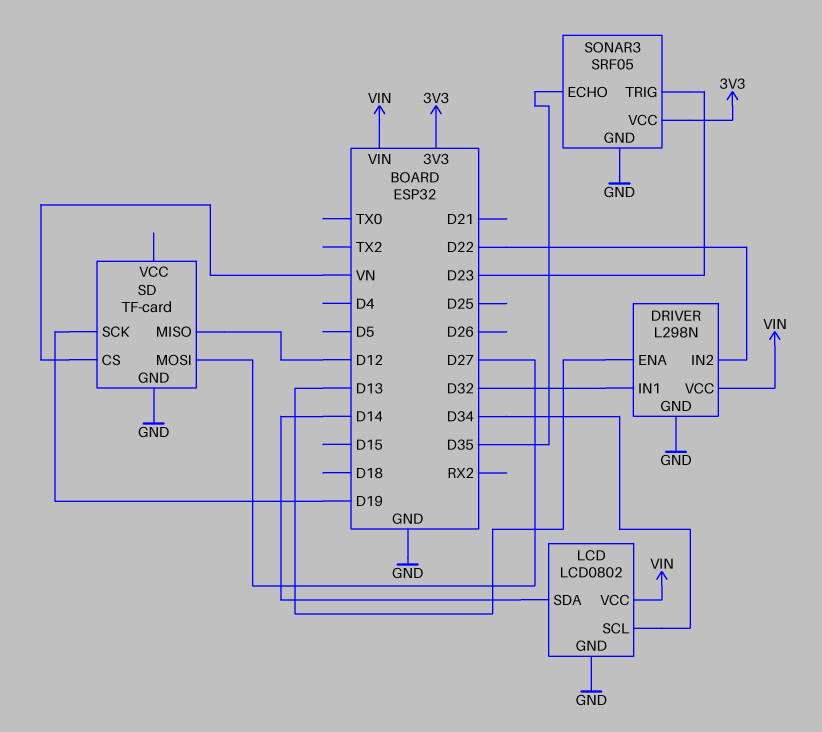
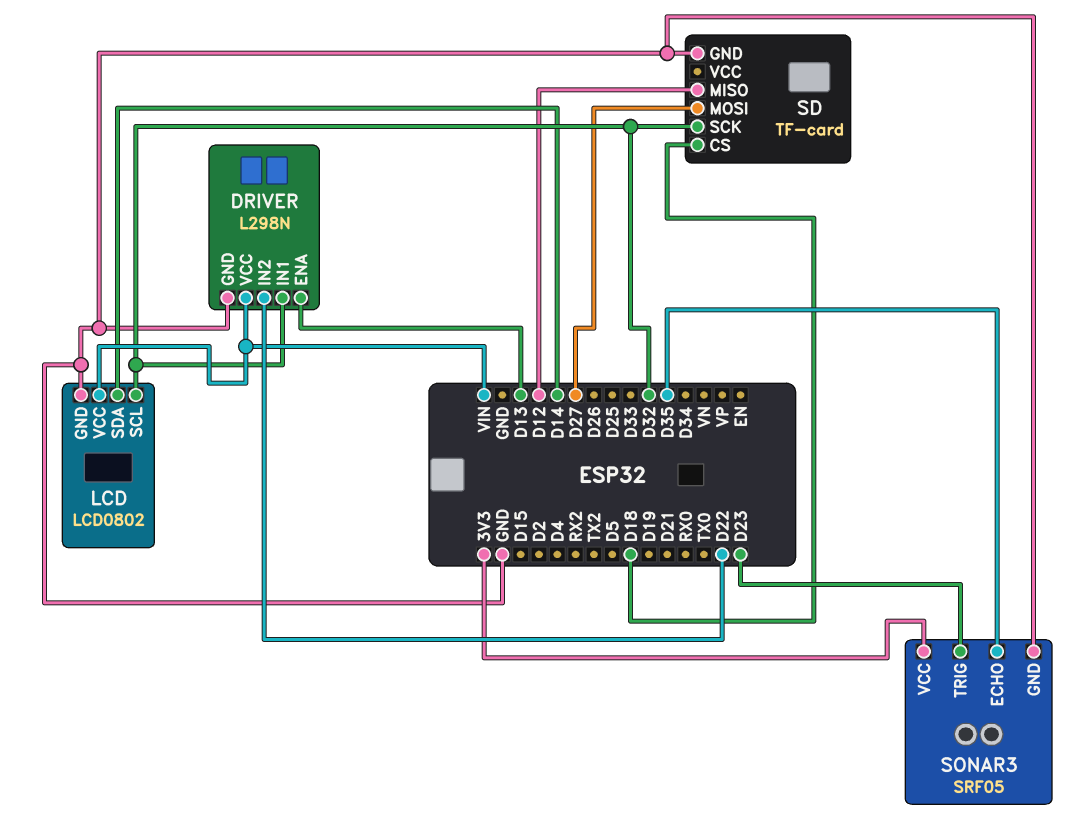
LCD pin SCL: D34 -> D32
SD pin CS: VN -> D18
SD pin SCK: D19 -> D32

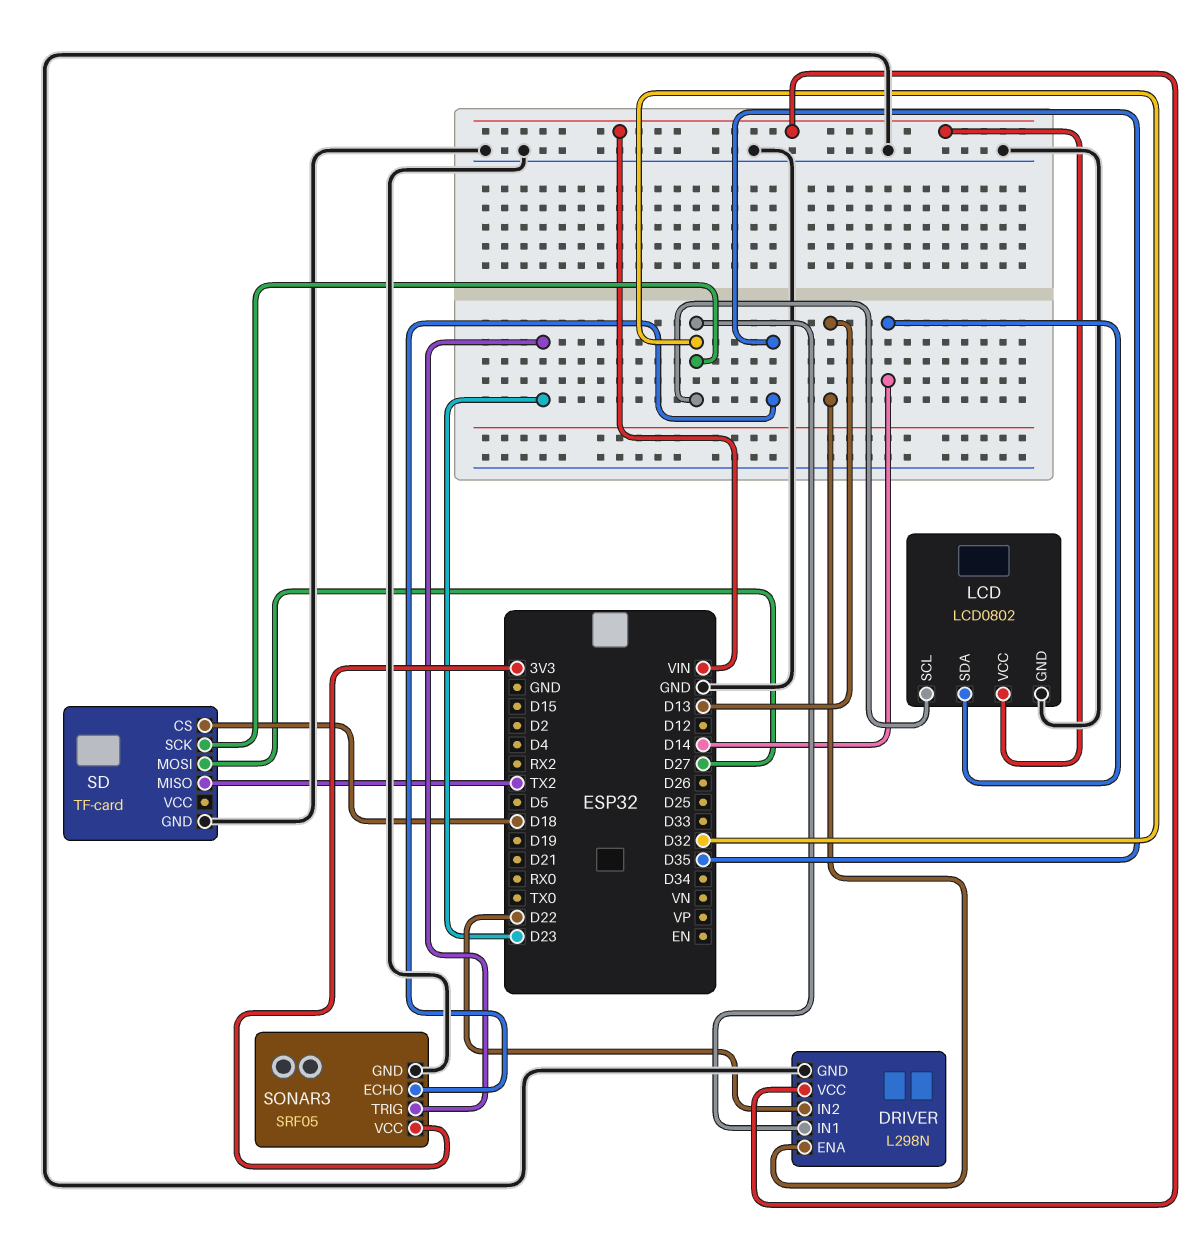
SD pin MISO: D12 -> TX2

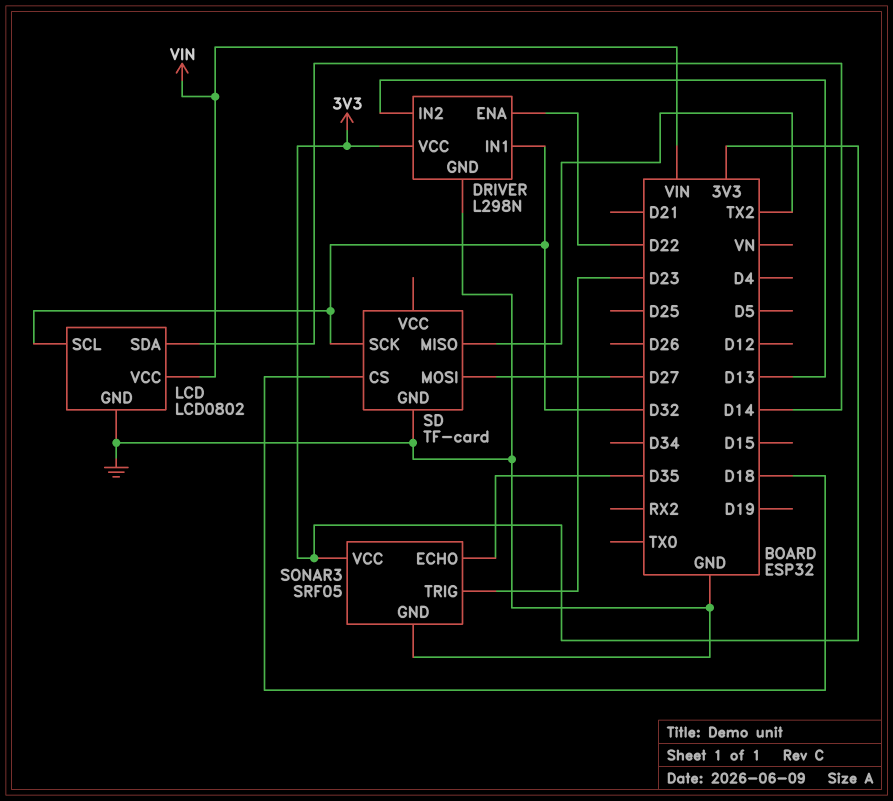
DRIVER pin ENA: D13 -> D22
DRIVER pin IN2: D22 -> D13
DRIVER pin VCC: VIN -> 3V3

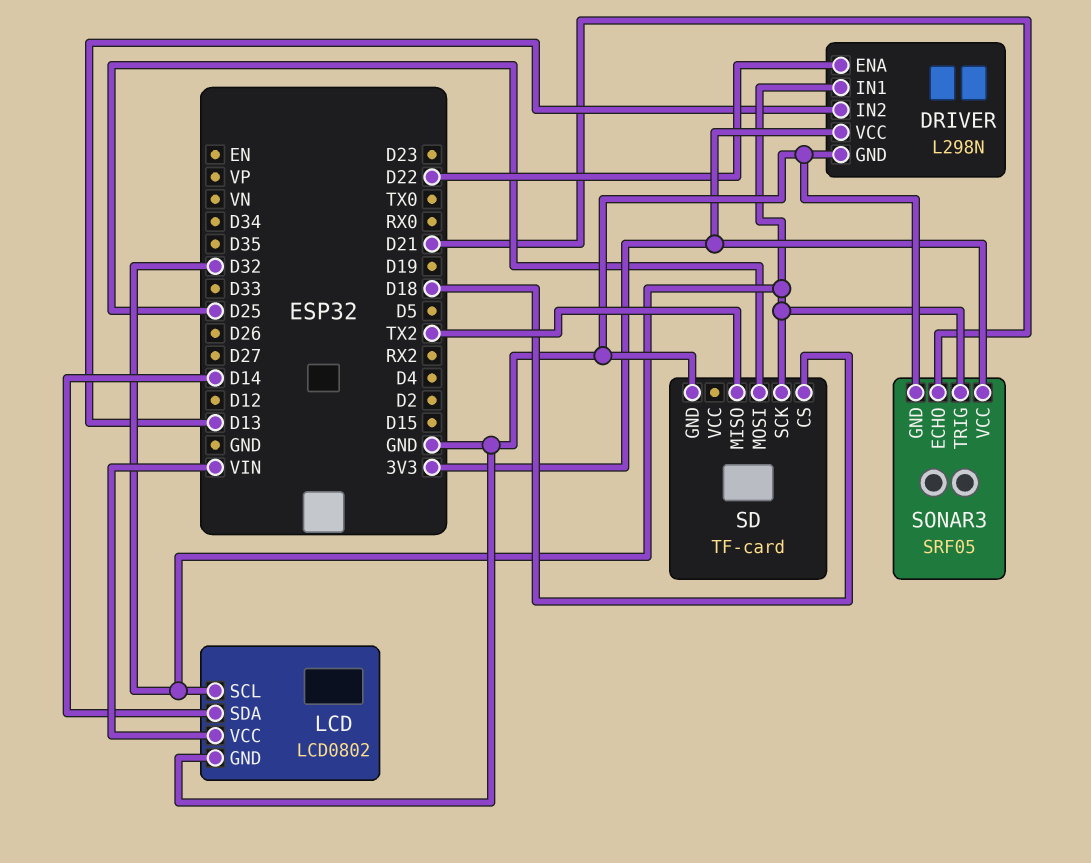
SD pin MOSI: D27 -> D25
SONAR3 pin ECHO: D35 -> D21
SONAR3 pin TRIG: D23 -> D32

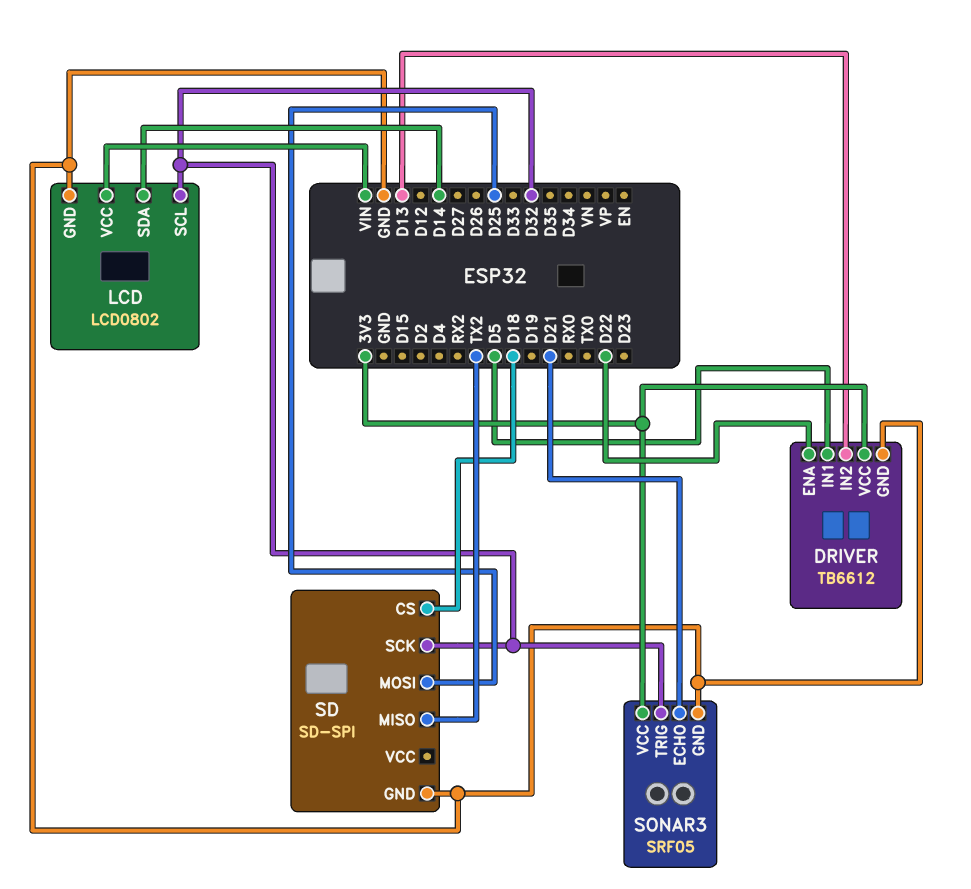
DRIVER: L298N -> TB6612
DRIVER pin IN1: D32 -> D5
SD: TF-card -> SD-SPI

